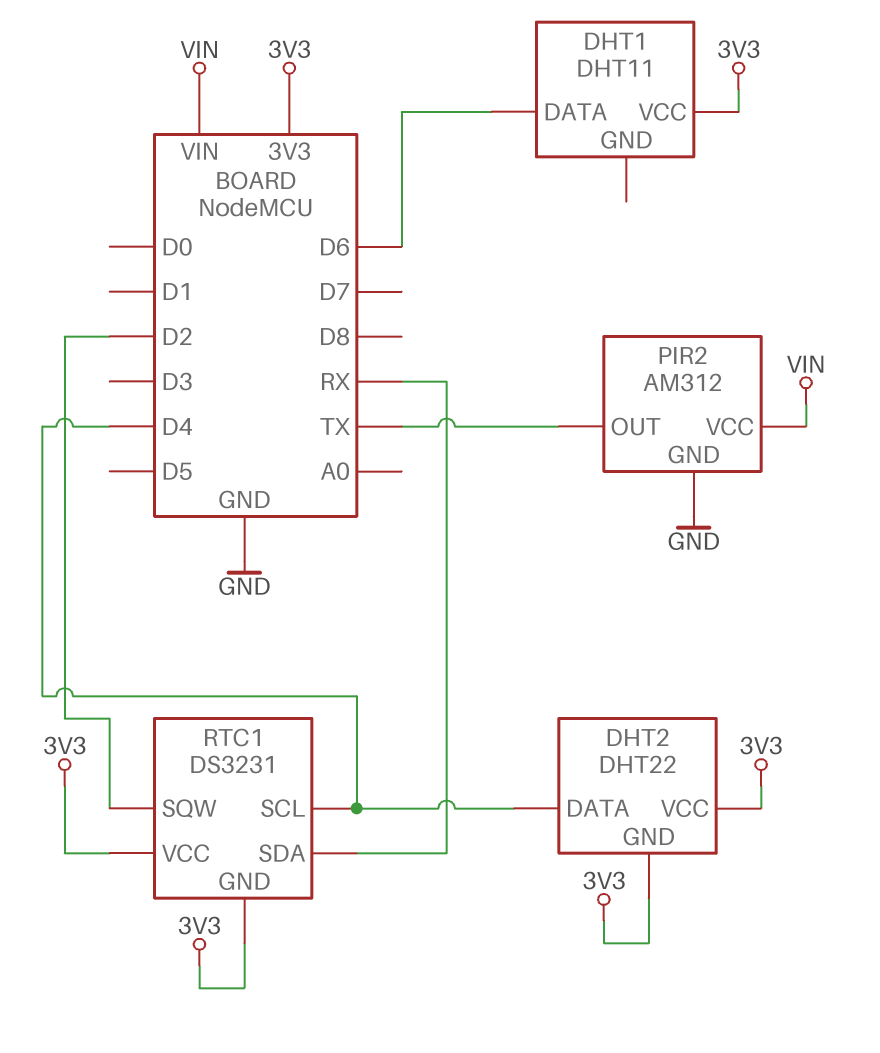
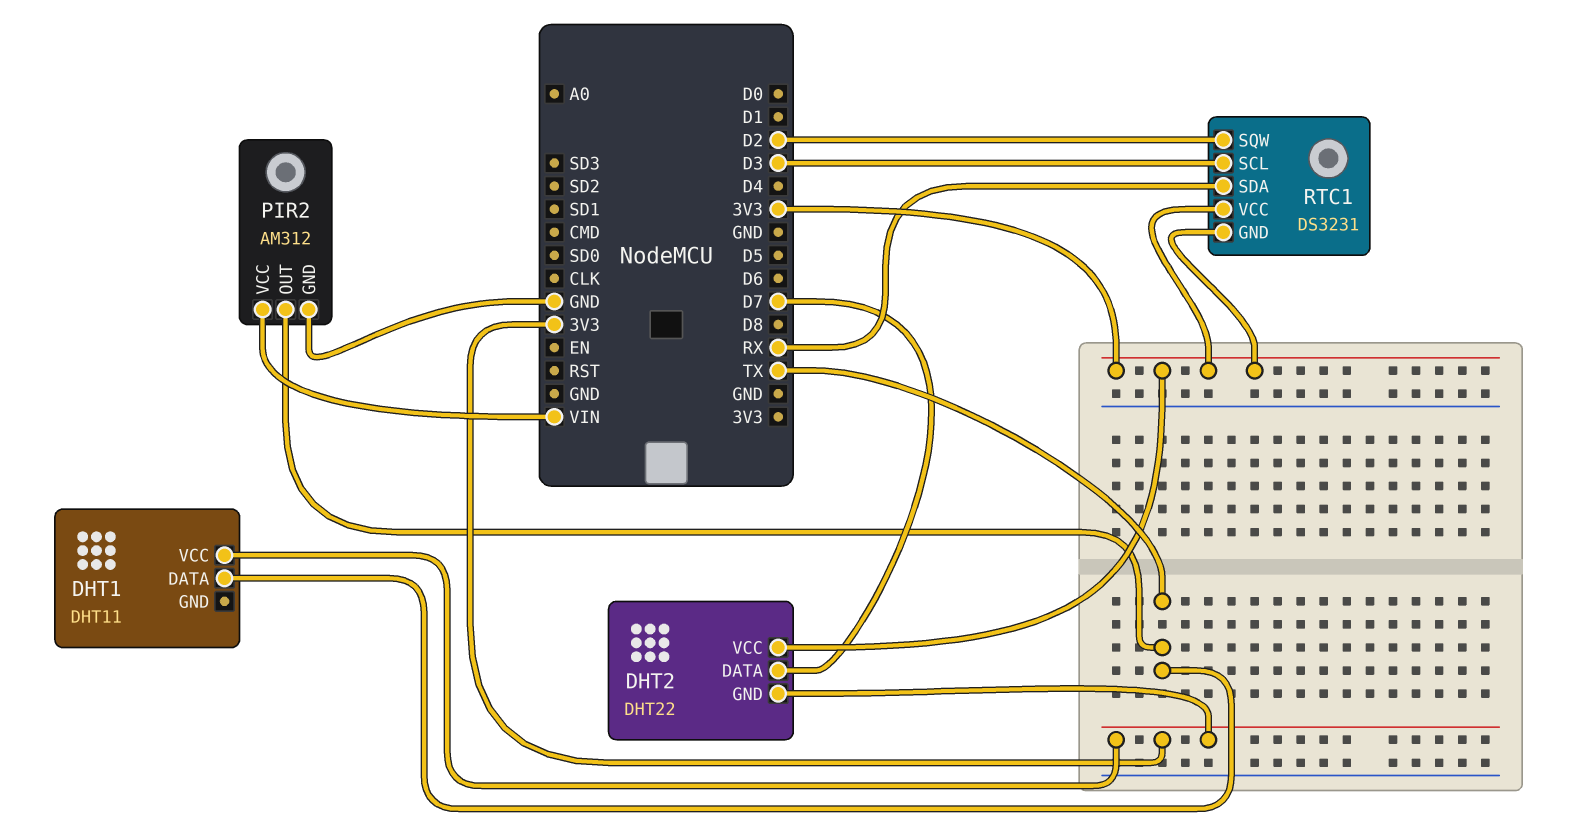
DHT1 pin DATA: D6 -> TX
DHT2 pin DATA: D4 -> D7
RTC1 pin SCL: D4 -> D3

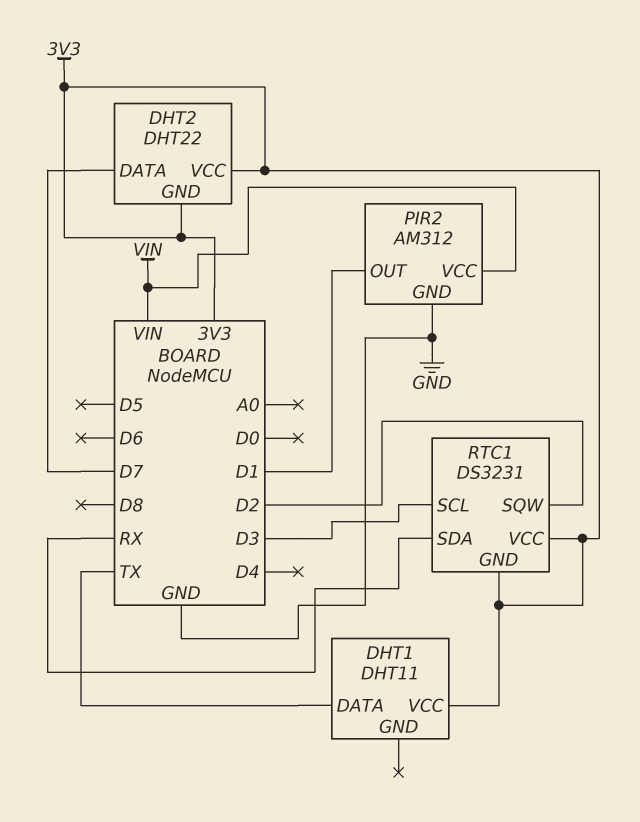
PIR2 pin OUT: TX -> D1

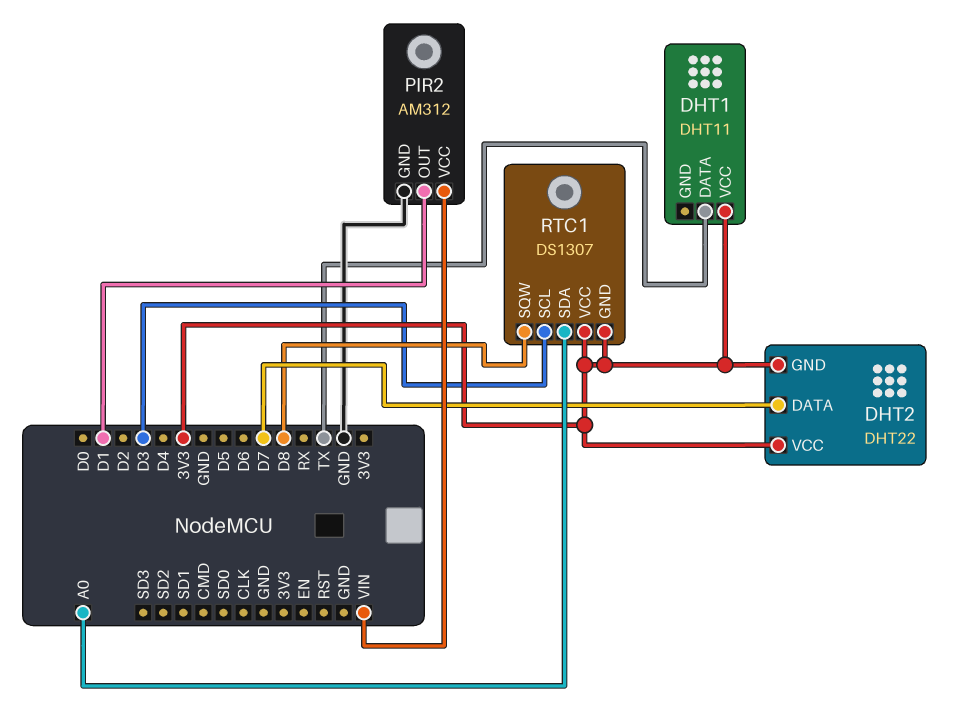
RTC1: DS3231 -> DS1307
RTC1 pin SDA: RX -> A0
RTC1 pin SQW: D2 -> D8

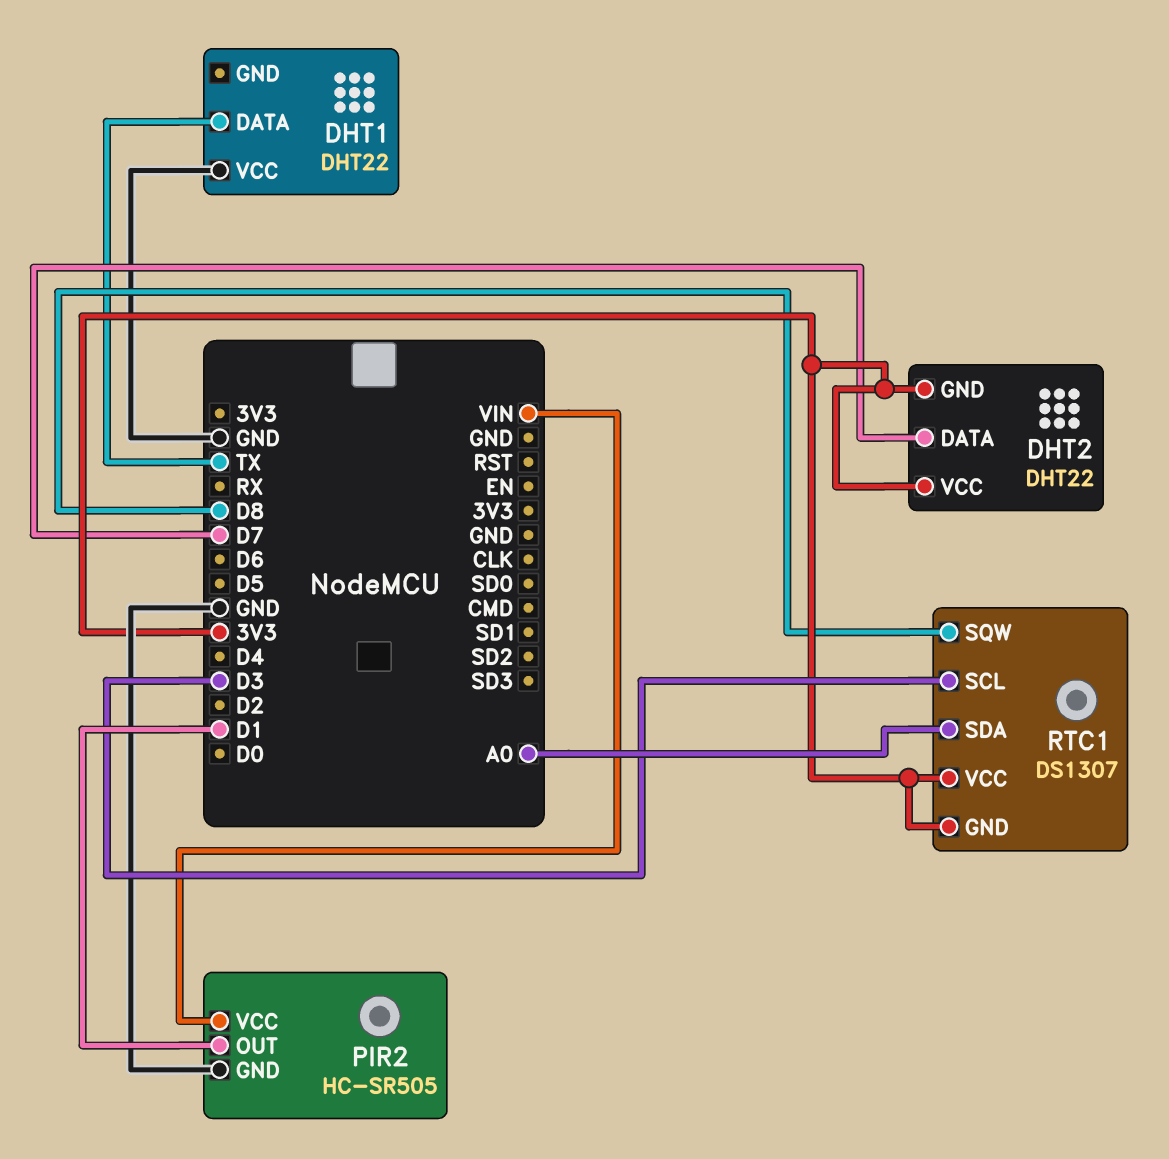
DHT1: DHT11 -> DHT22
DHT1 pin VCC: 3V3 -> GND
PIR2: AM312 -> HC-SR505

